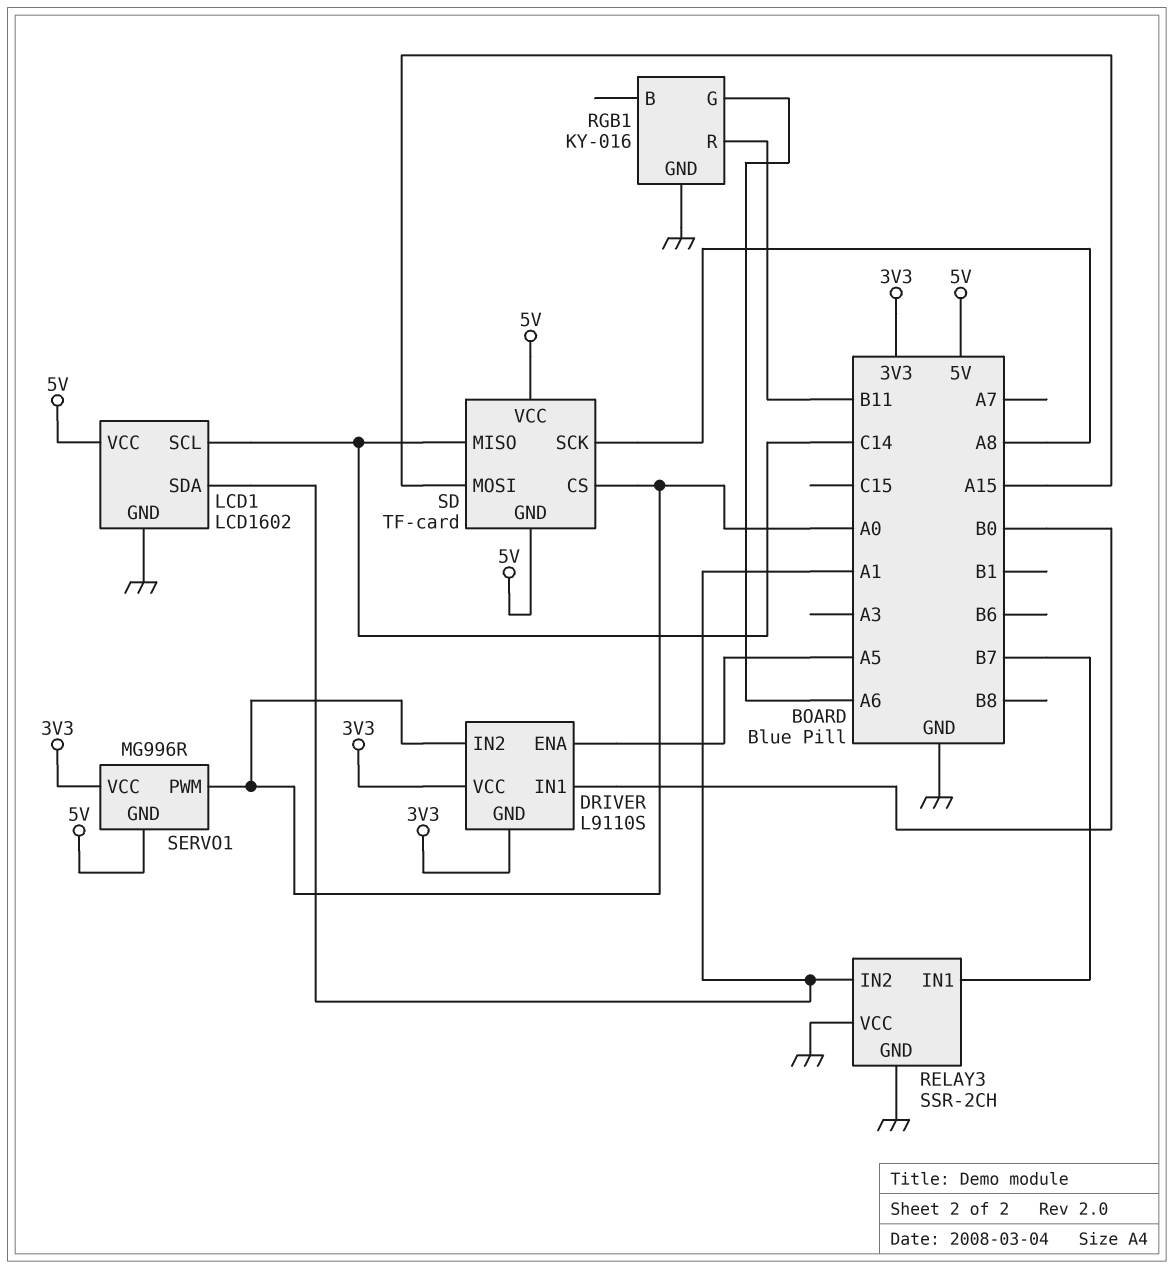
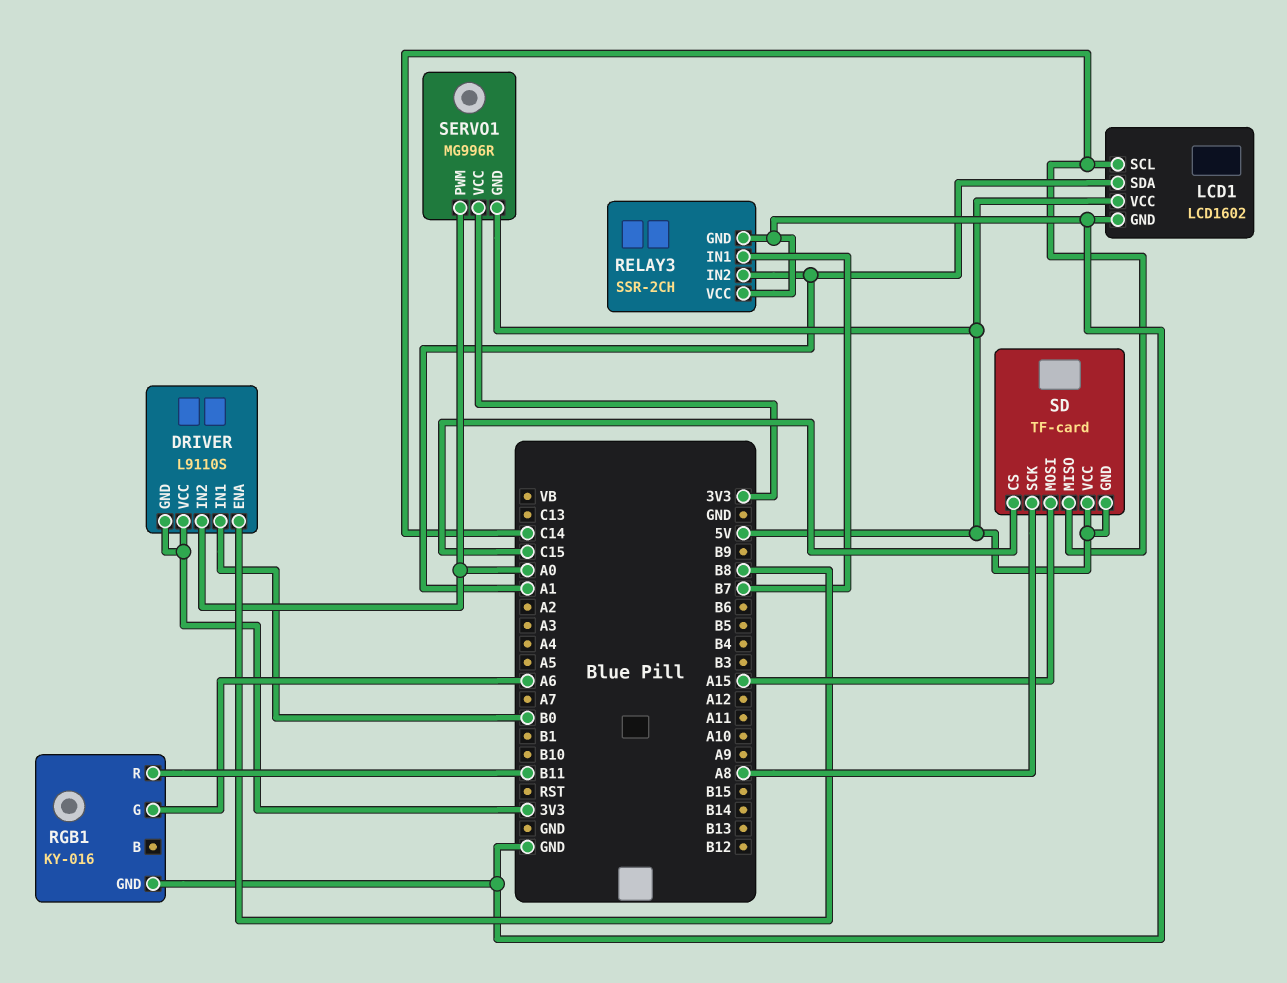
DRIVER pin ENA: A5 -> B8
SD pin CS: A0 -> C15

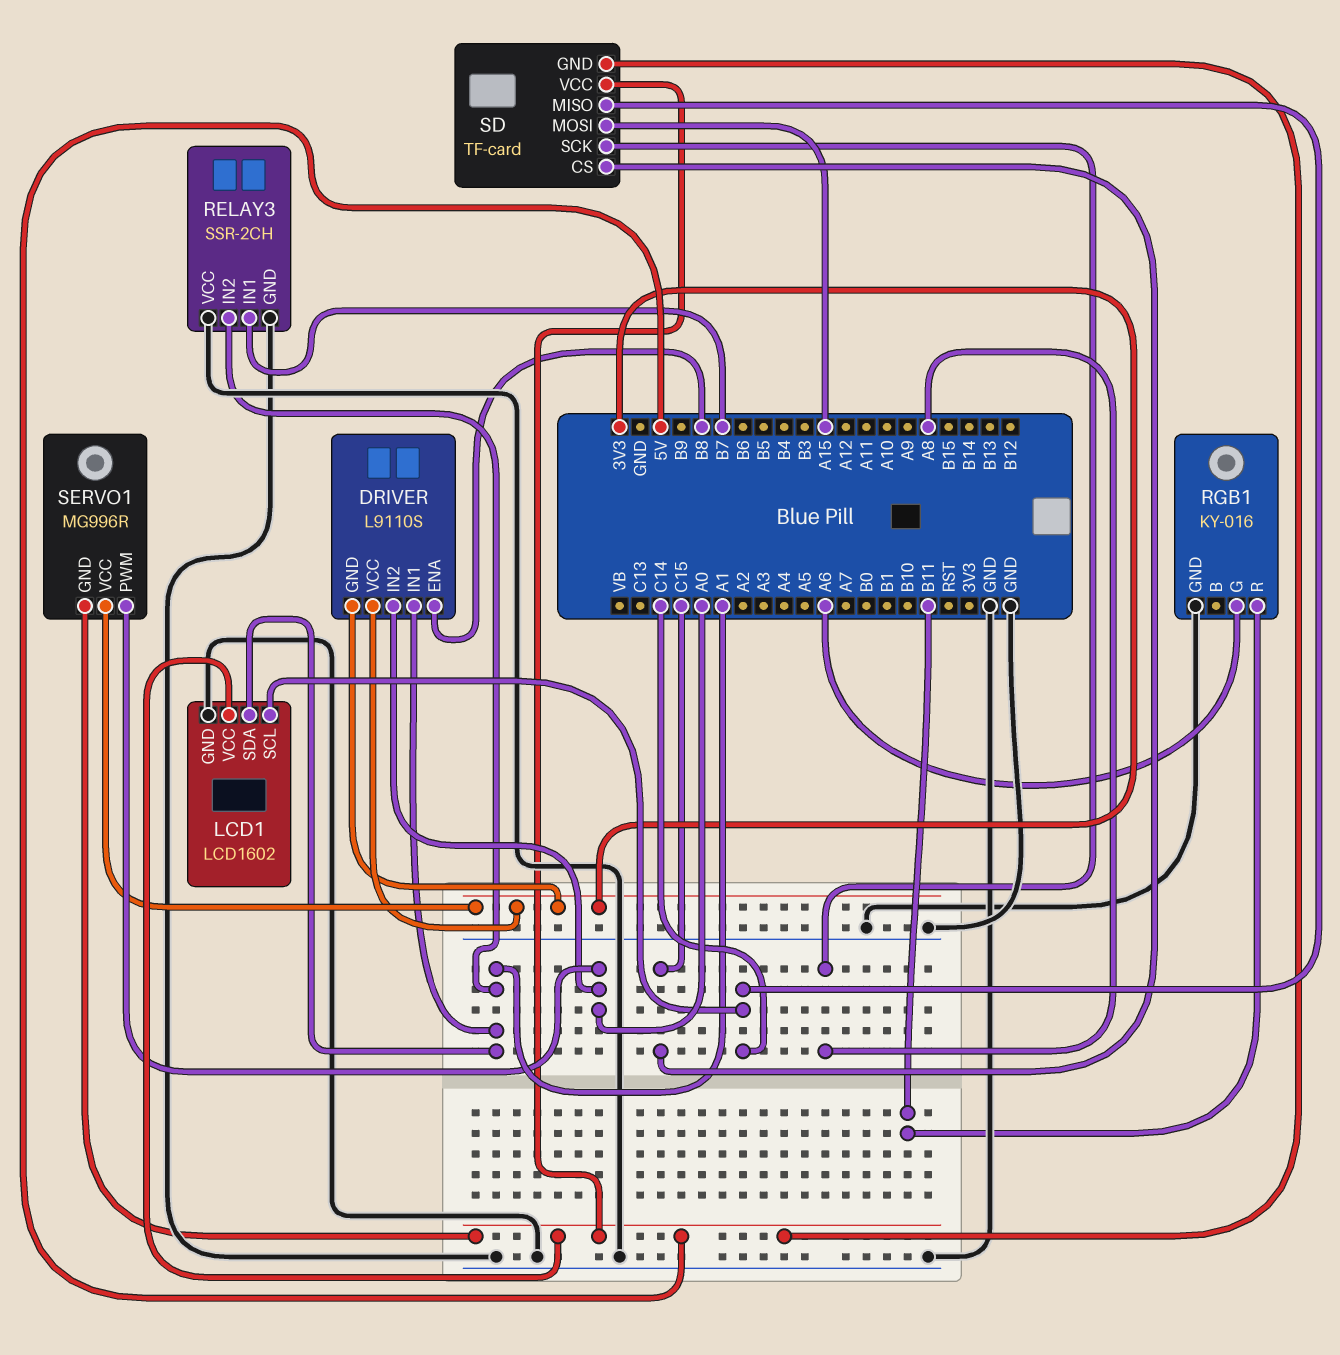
DRIVER pin IN1: B0 -> A1

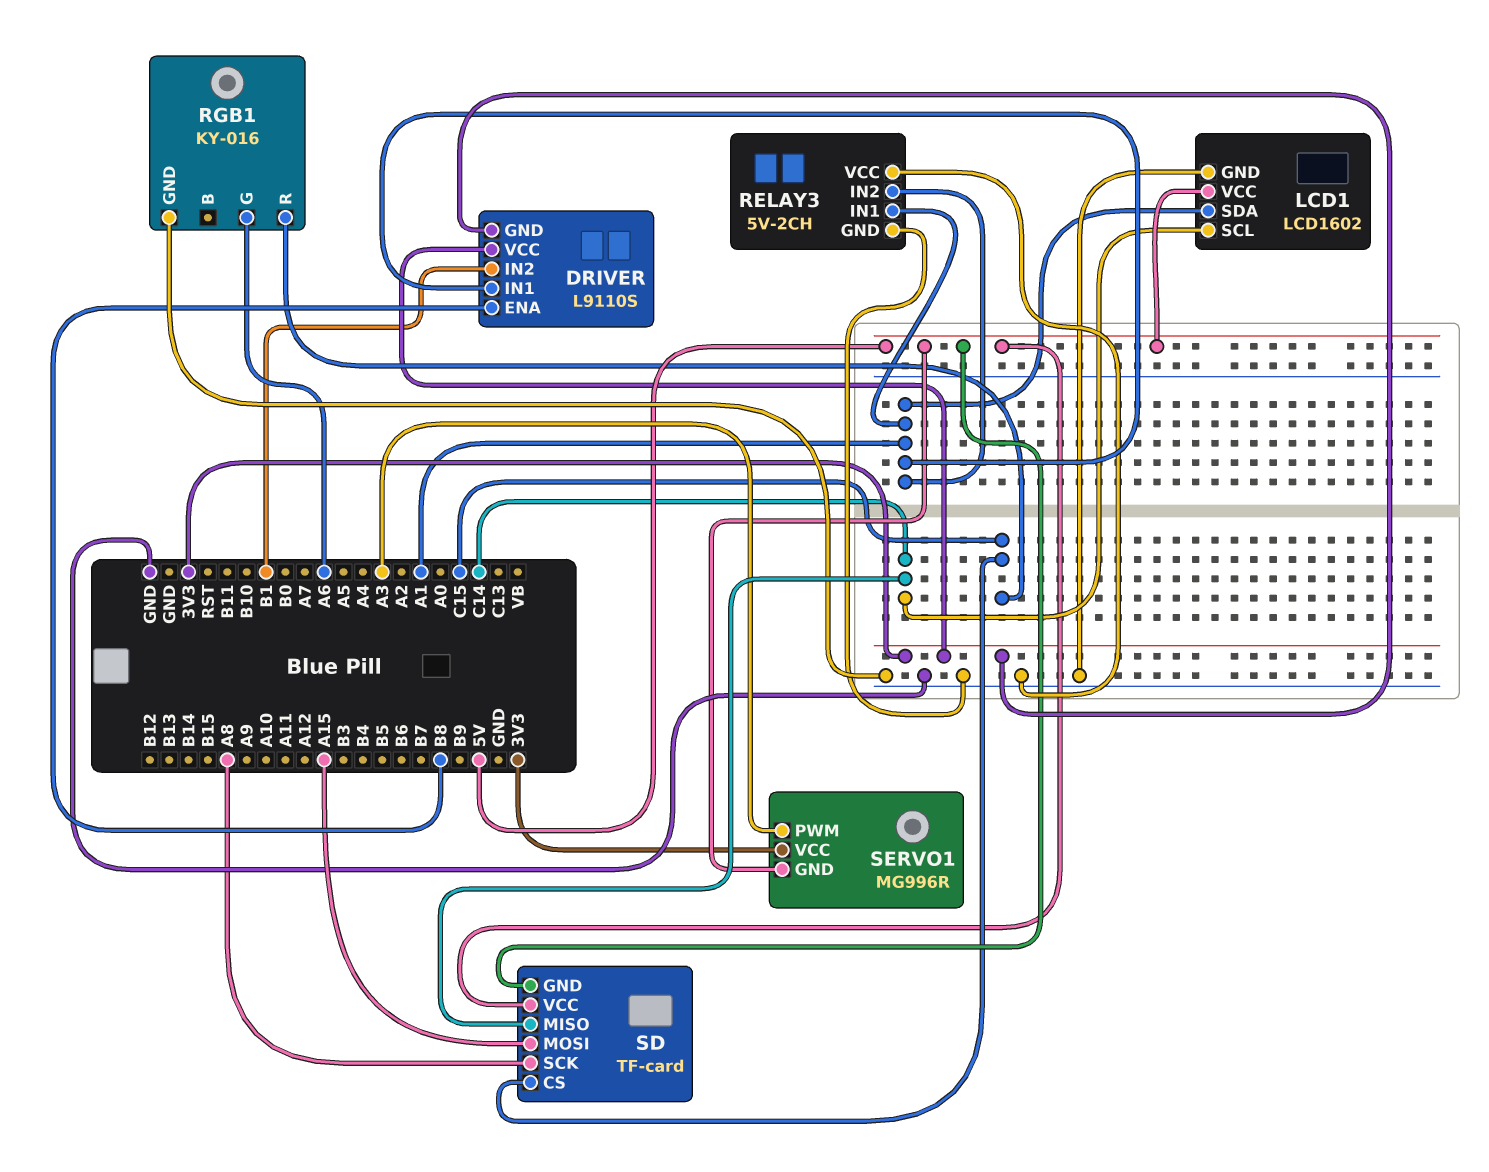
DRIVER pin IN2: A0 -> B1
RELAY3: SSR-2CH -> 5V-2CH
RELAY3 pin IN1: B7 -> A1
RGB1 pin R: B11 -> C15
SERVO1 pin PWM: A0 -> A3

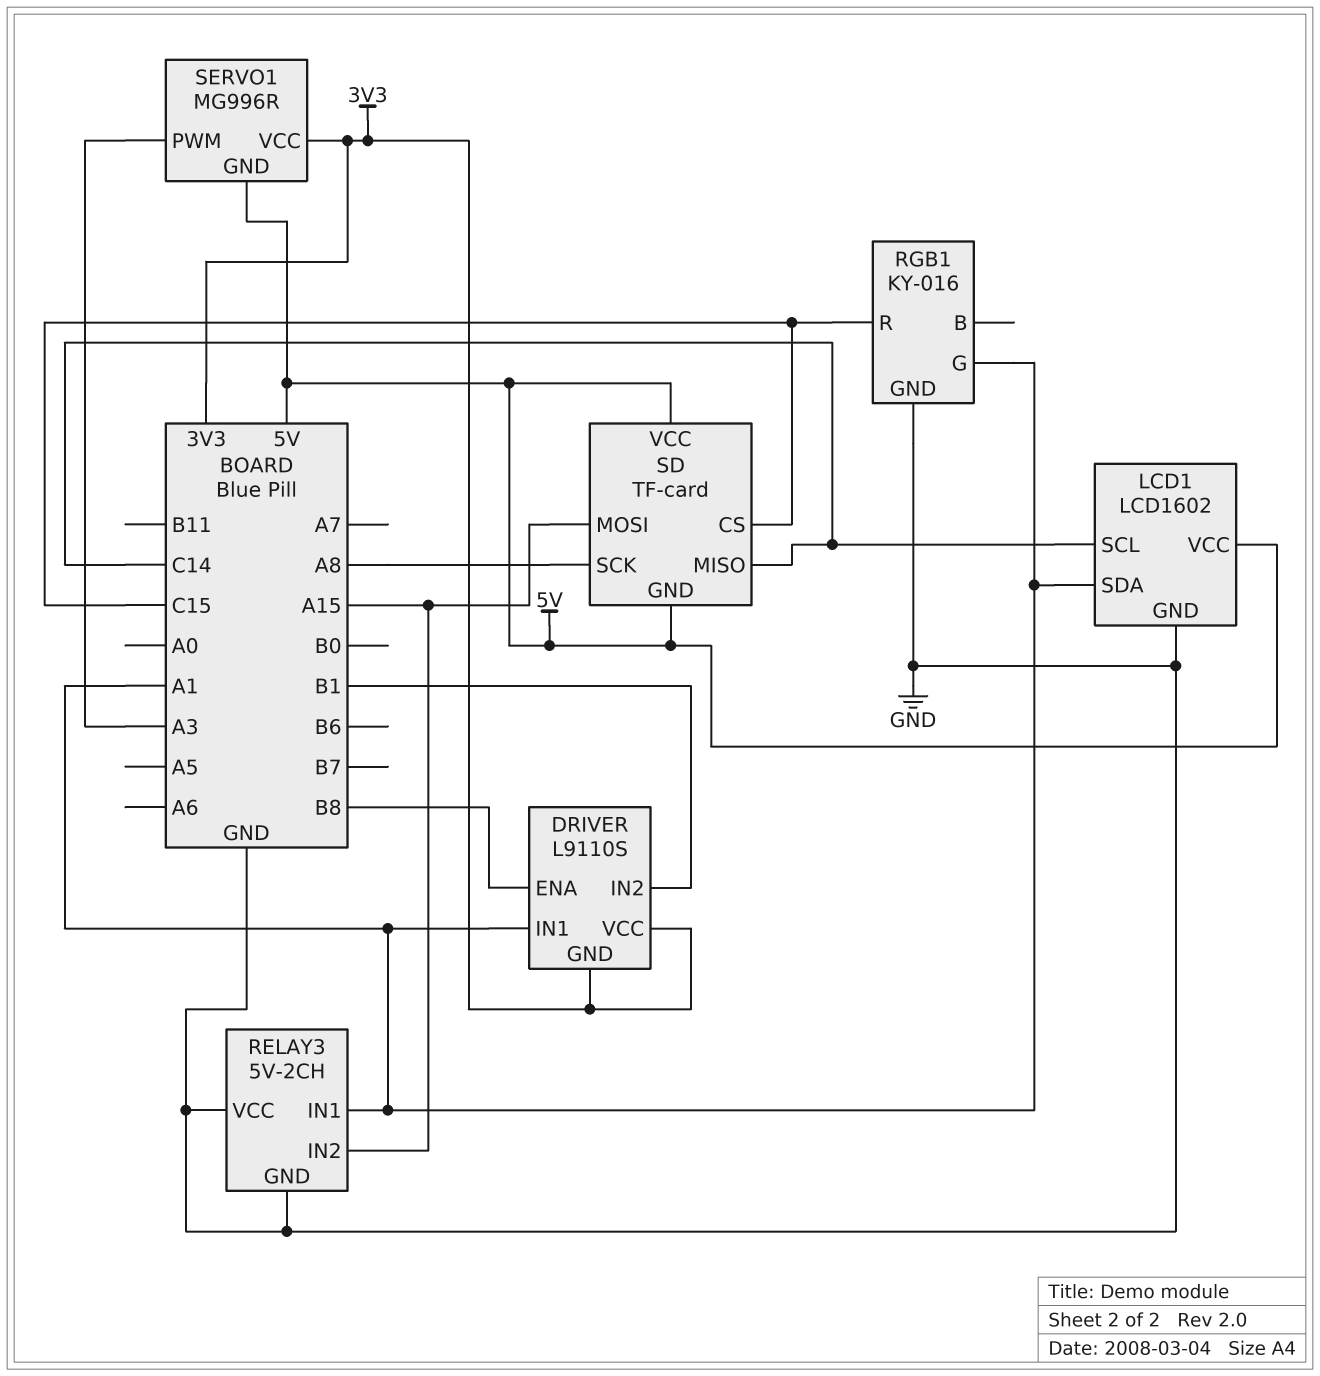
RELAY3 pin IN2: A1 -> A15
RGB1 pin G: A6 -> A1

